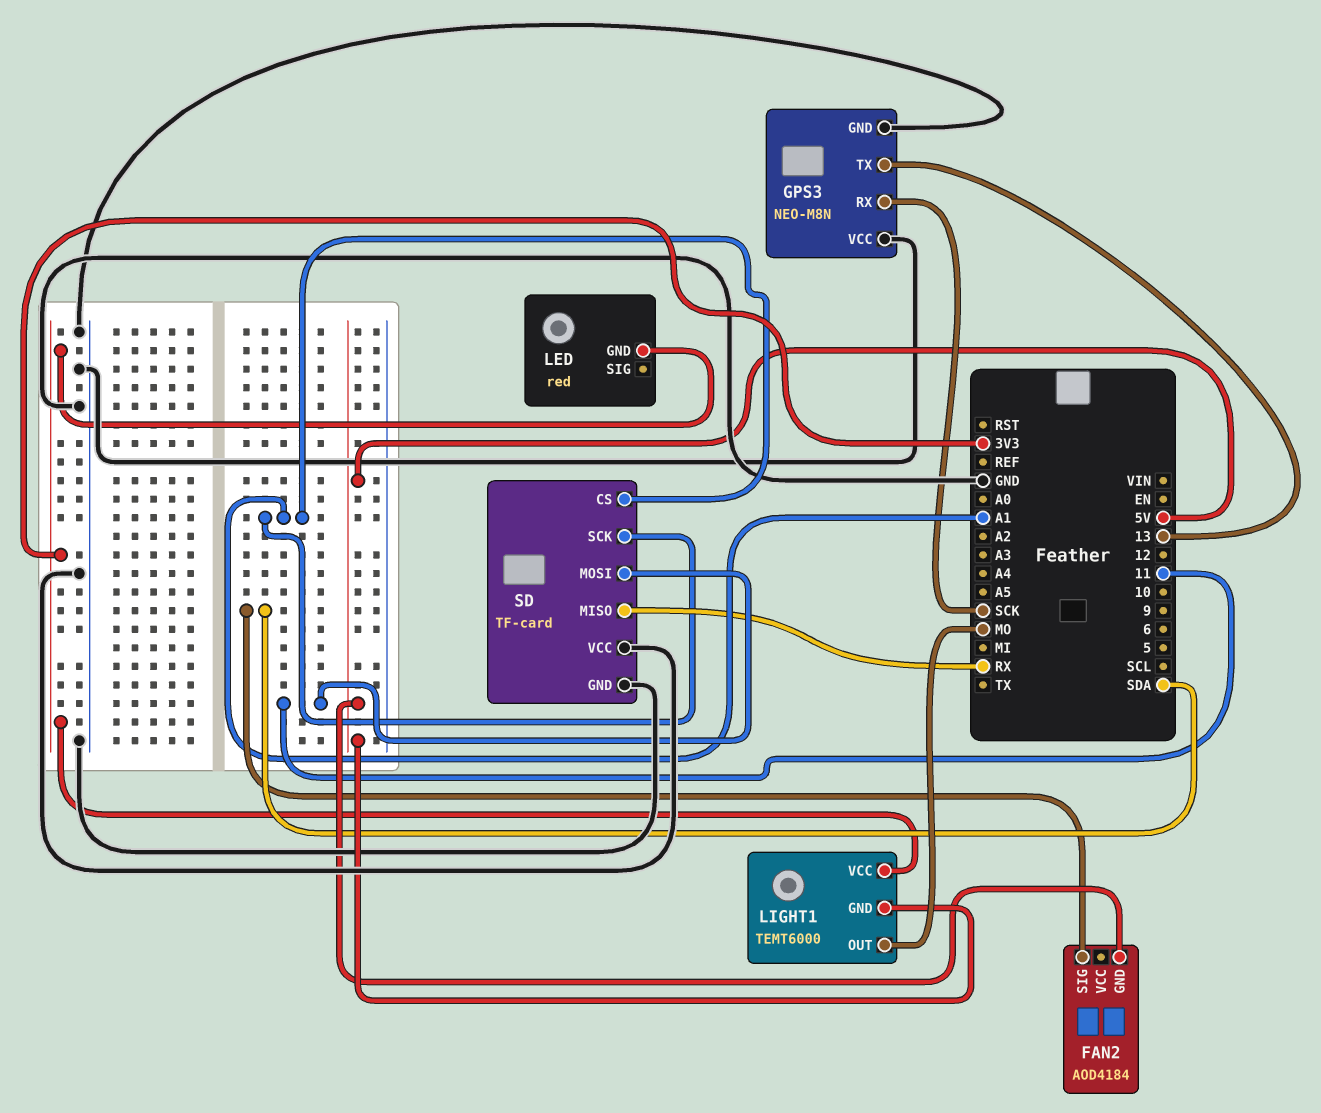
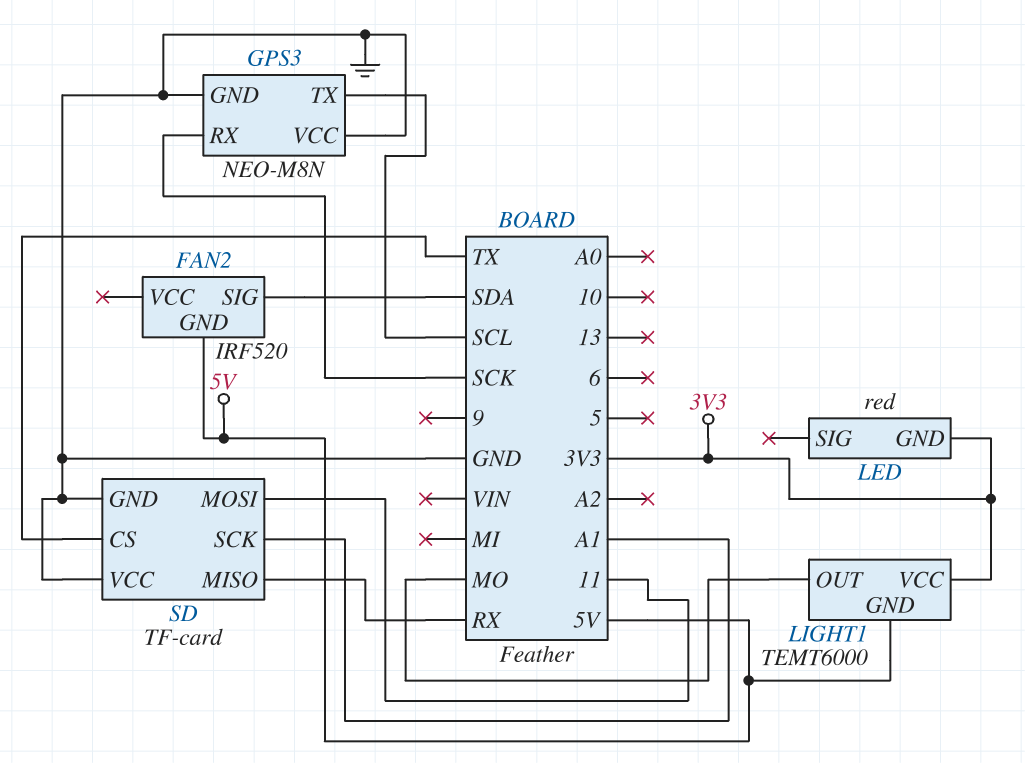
FAN2: AOD4184 -> IRF520
GPS3 pin TX: 13 -> SCL
SD pin CS: A1 -> TX

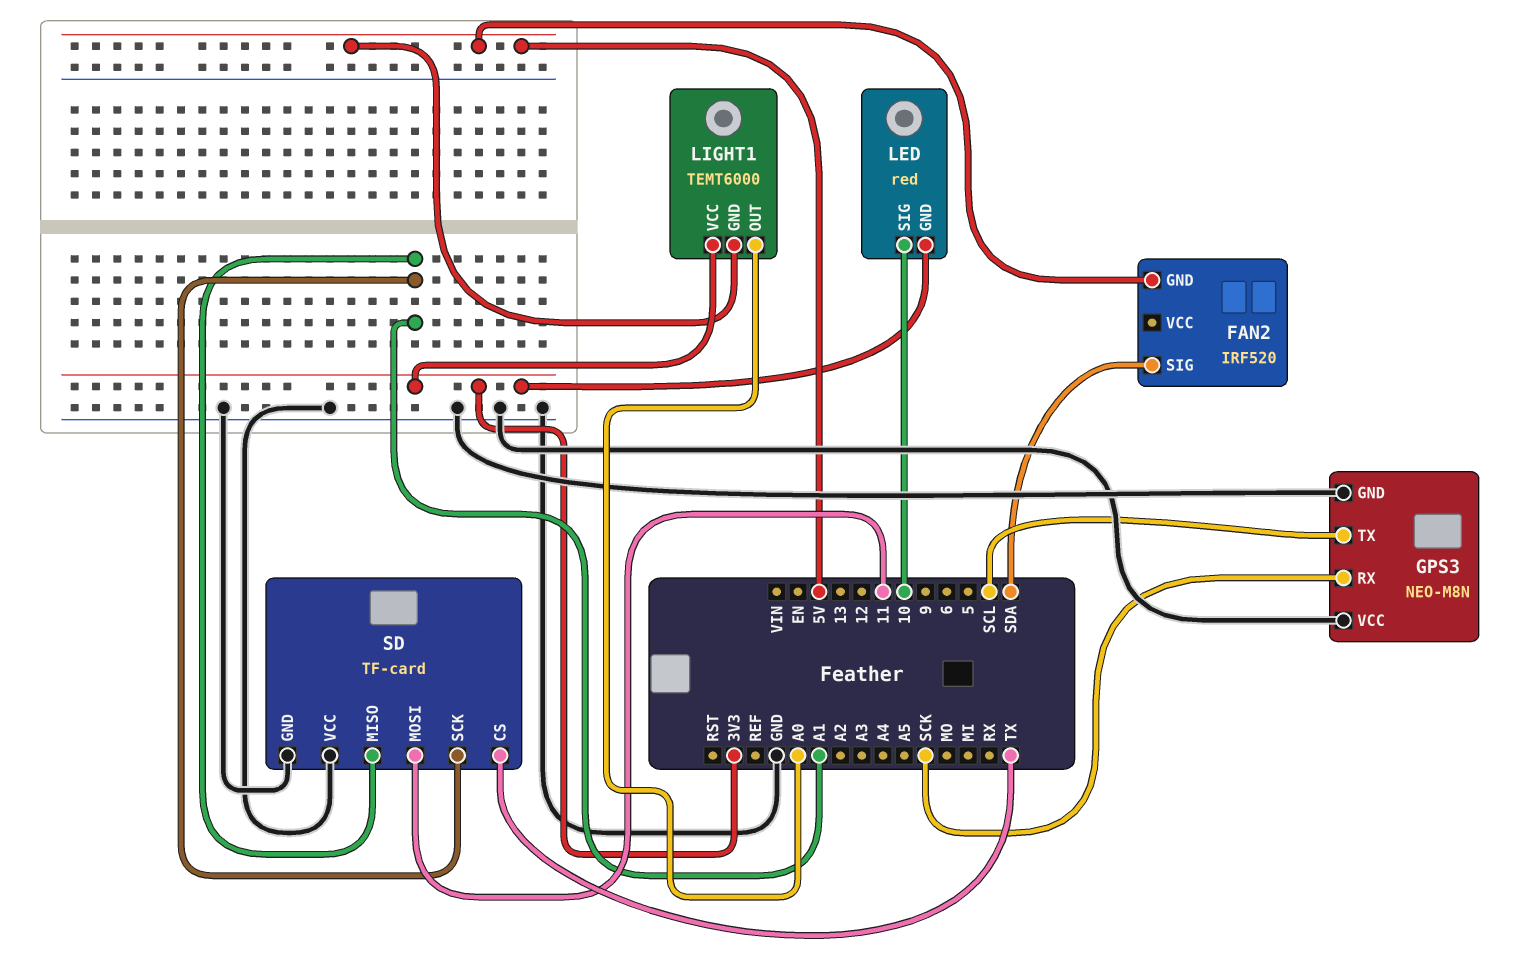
LED pin SIG: none -> 10
LIGHT1 pin OUT: MO -> A0
SD pin MISO: RX -> A1

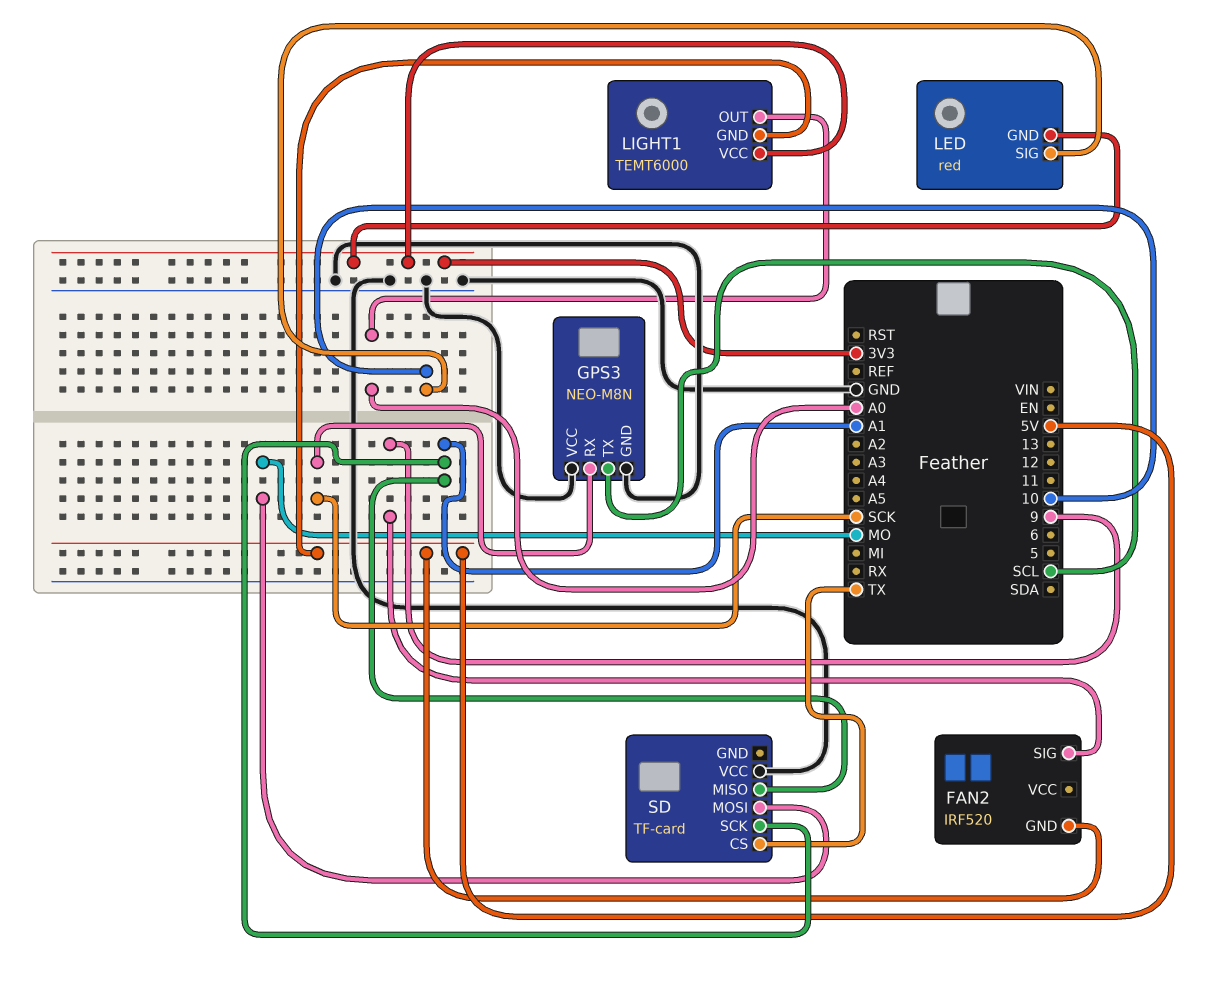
FAN2 pin SIG: SDA -> 9
SD pin GND: GND -> none
SD pin MOSI: 11 -> MO

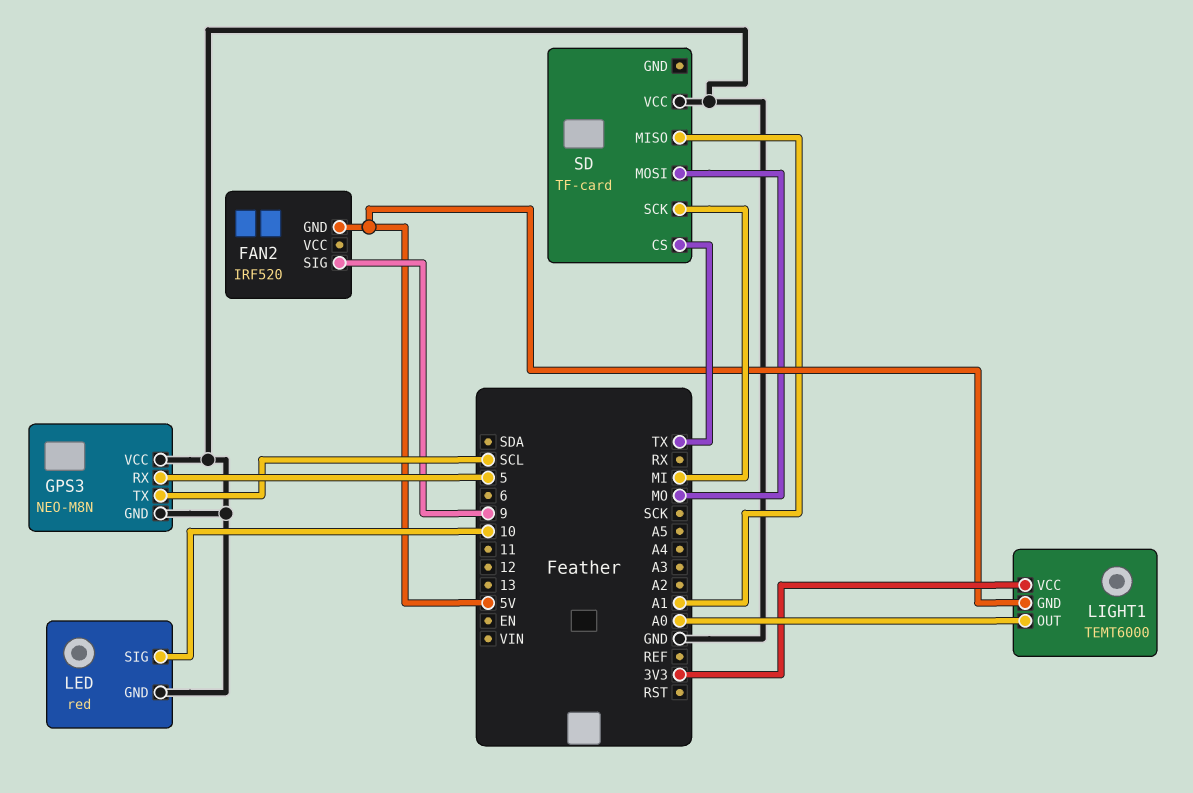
GPS3 pin RX: SCK -> 5
LED pin GND: 3V3 -> GND
SD pin SCK: A1 -> MI

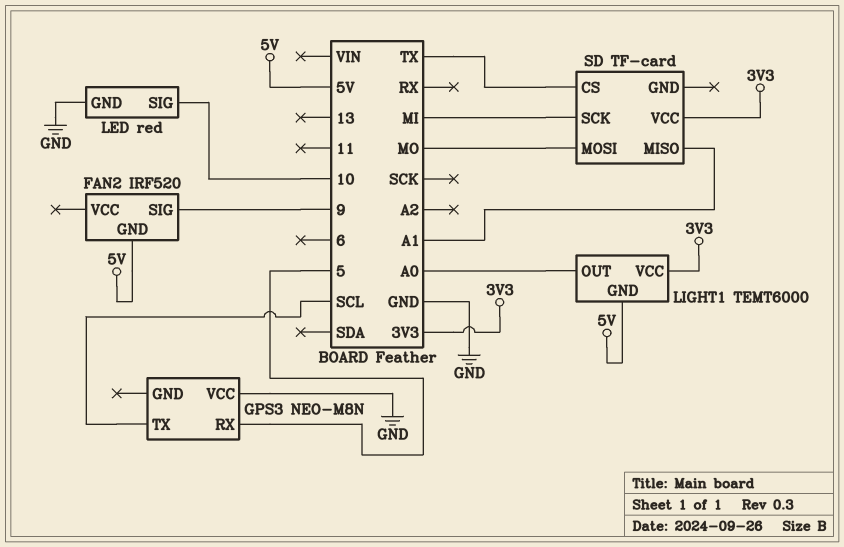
GPS3 pin GND: GND -> none
SD pin VCC: GND -> 3V3

